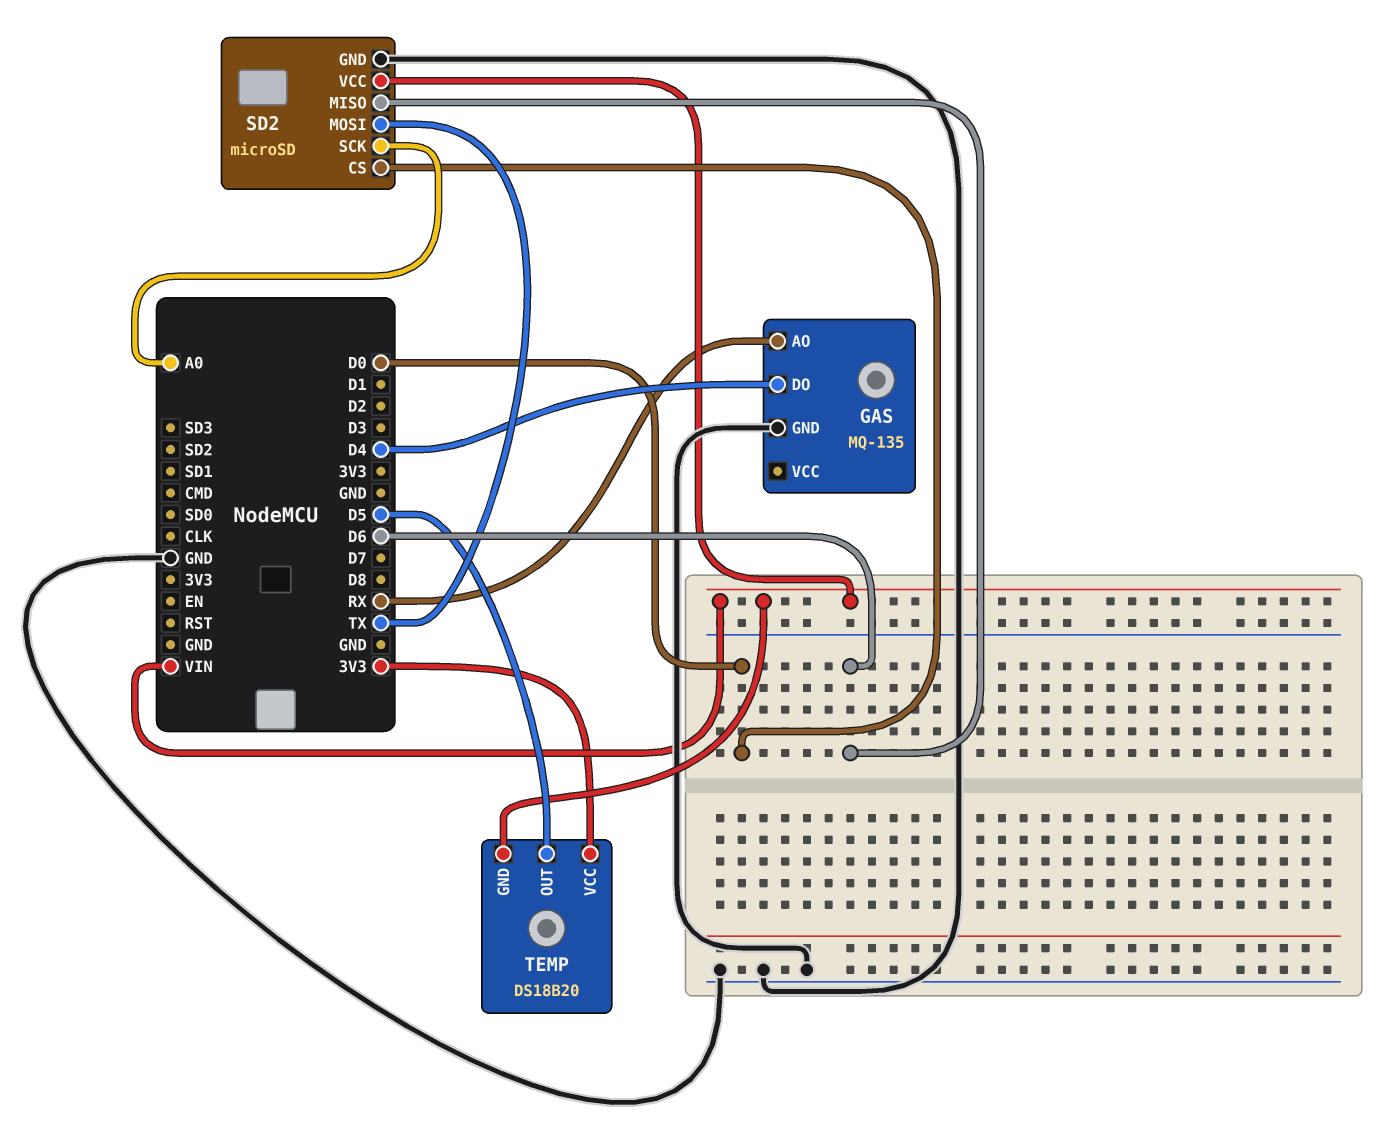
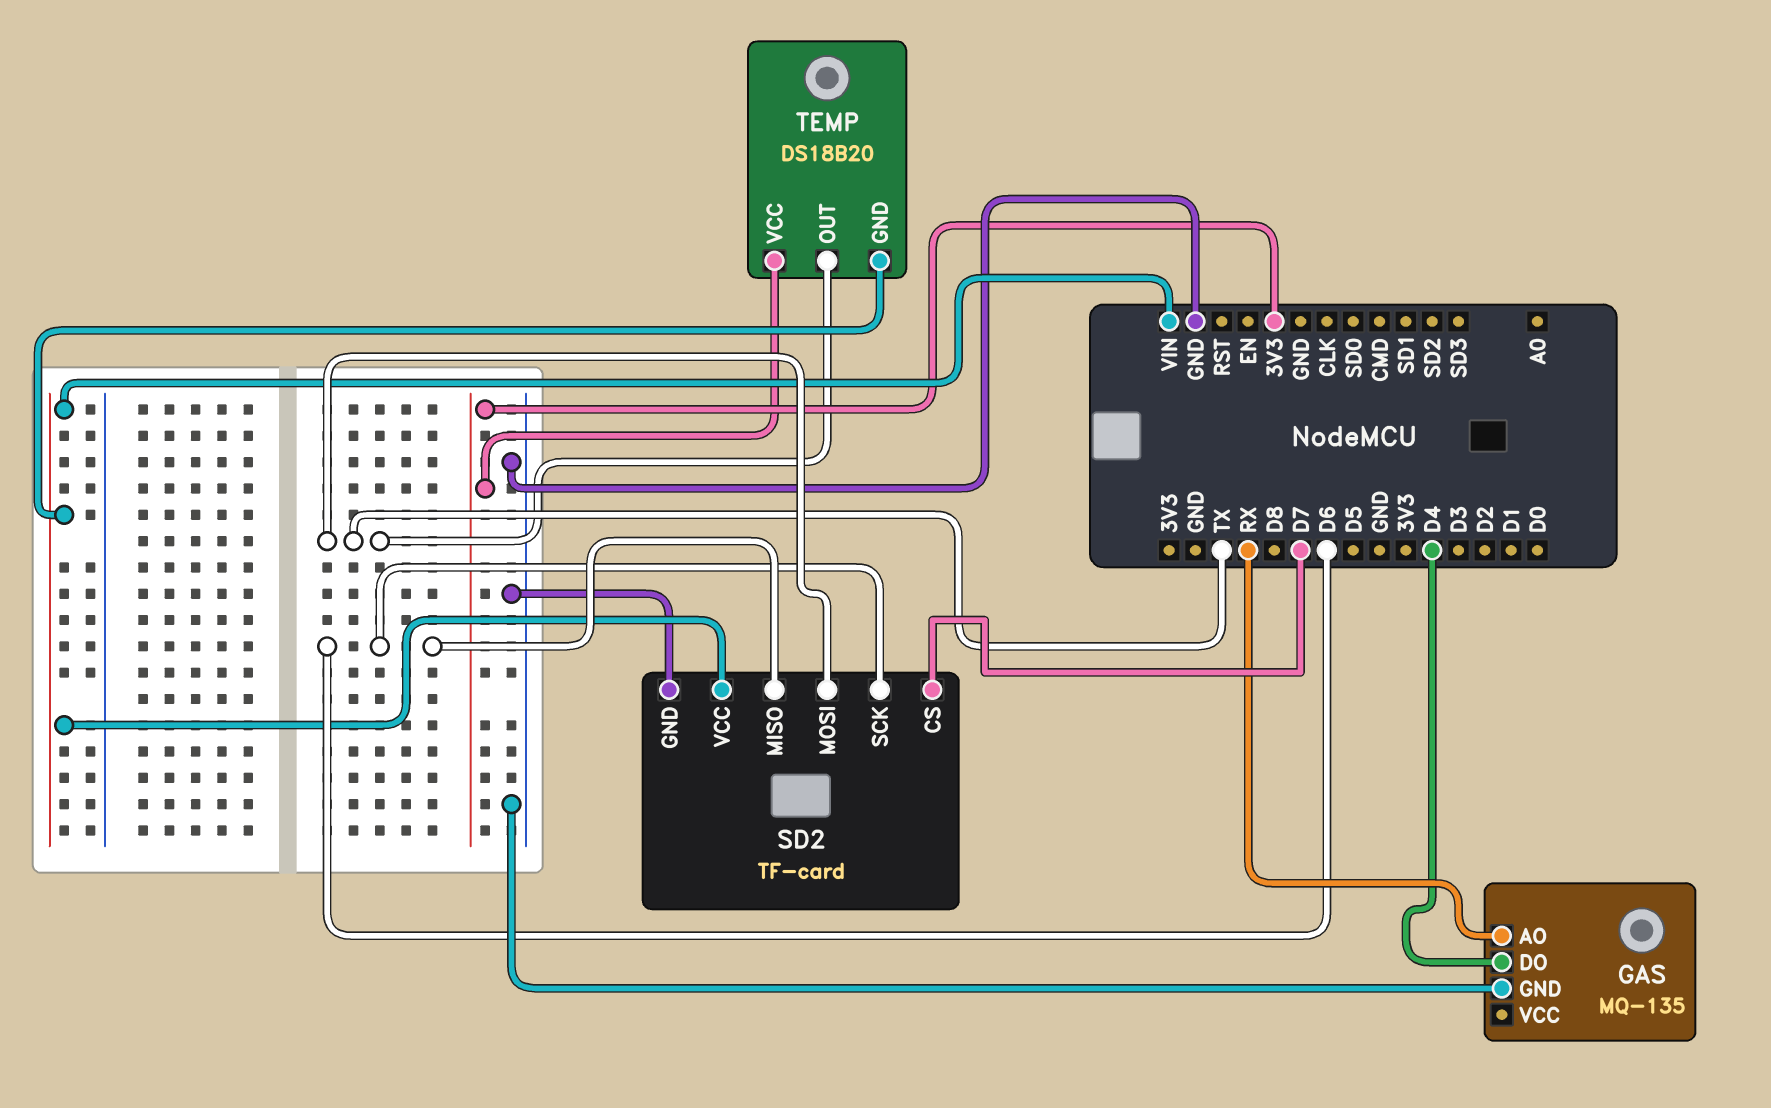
SD2: microSD -> TF-card
SD2 pin CS: D0 -> D7
SD2 pin SCK: A0 -> D6
TEMP pin OUT: D5 -> TX

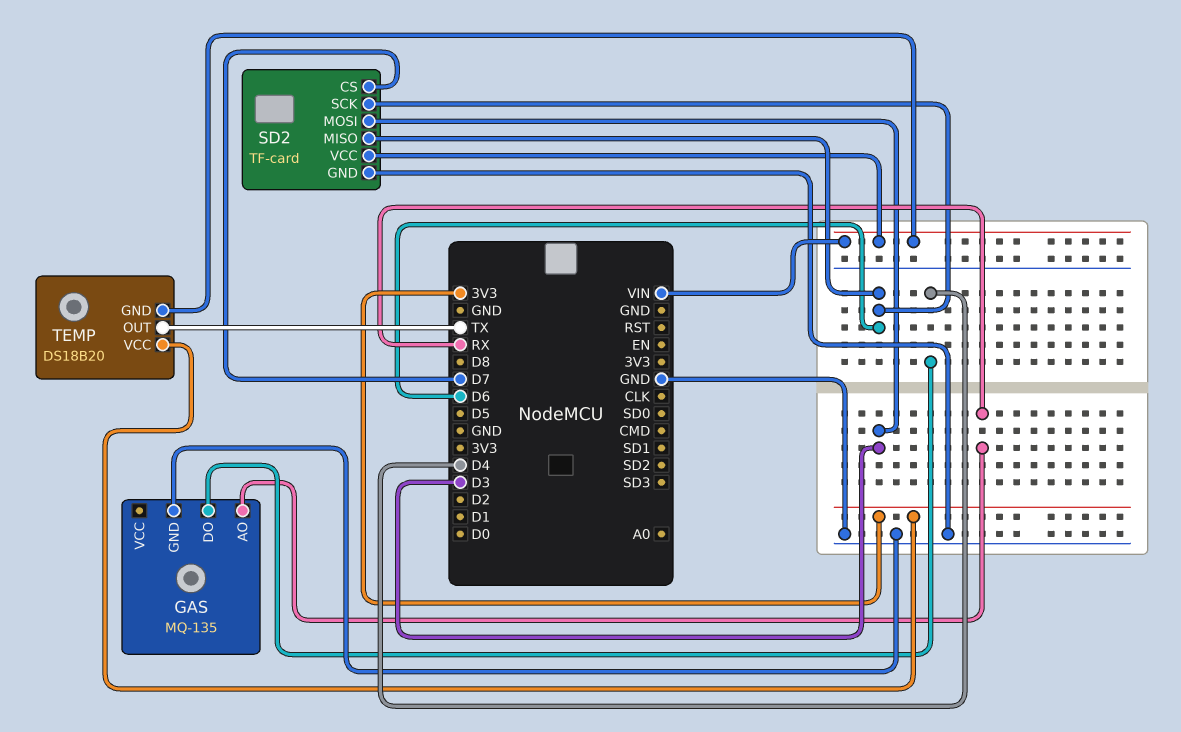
SD2 pin MOSI: TX -> D3

